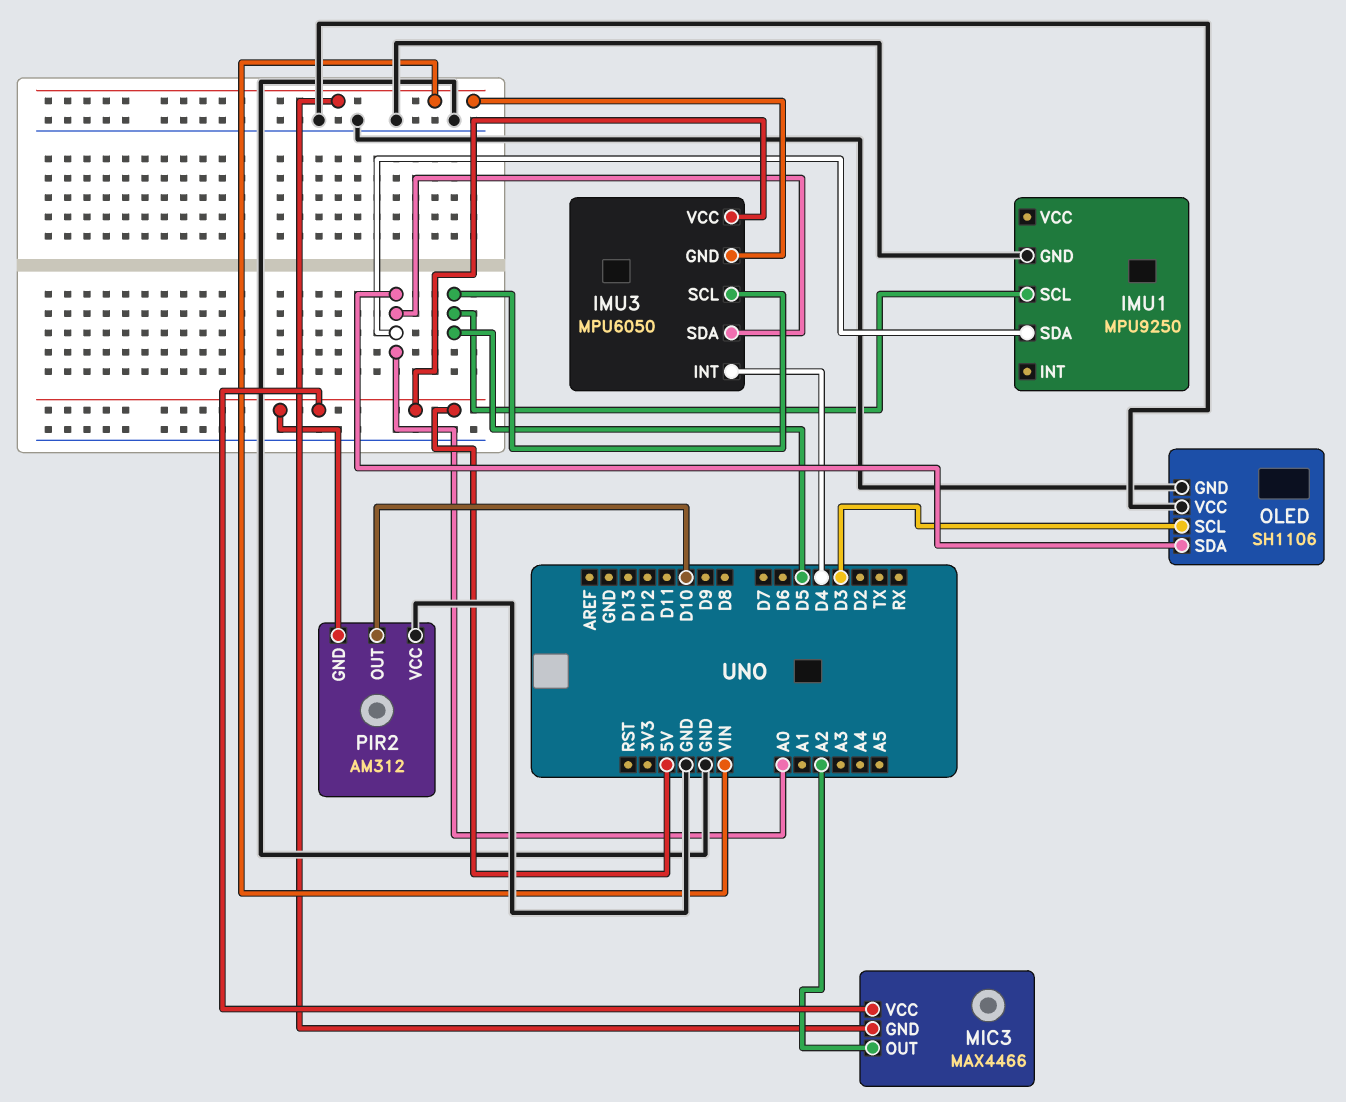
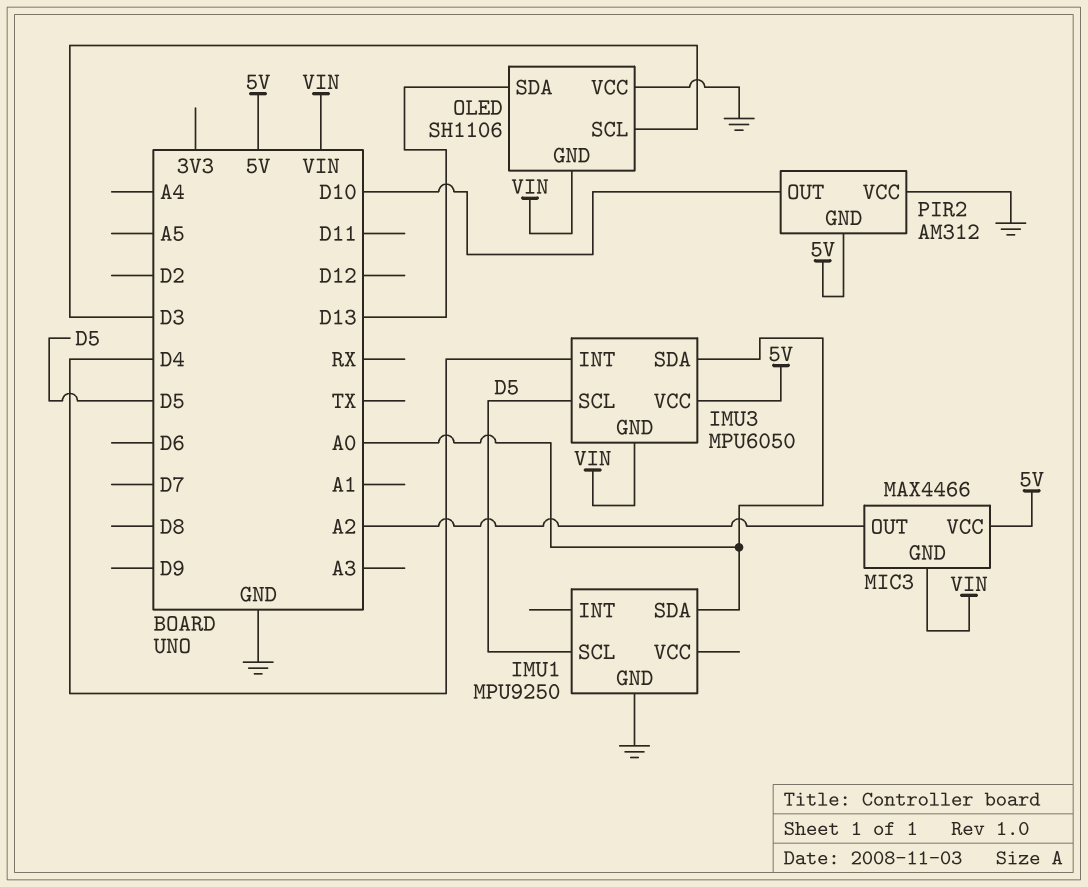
OLED pin GND: GND -> VIN
OLED pin SDA: A0 -> D13

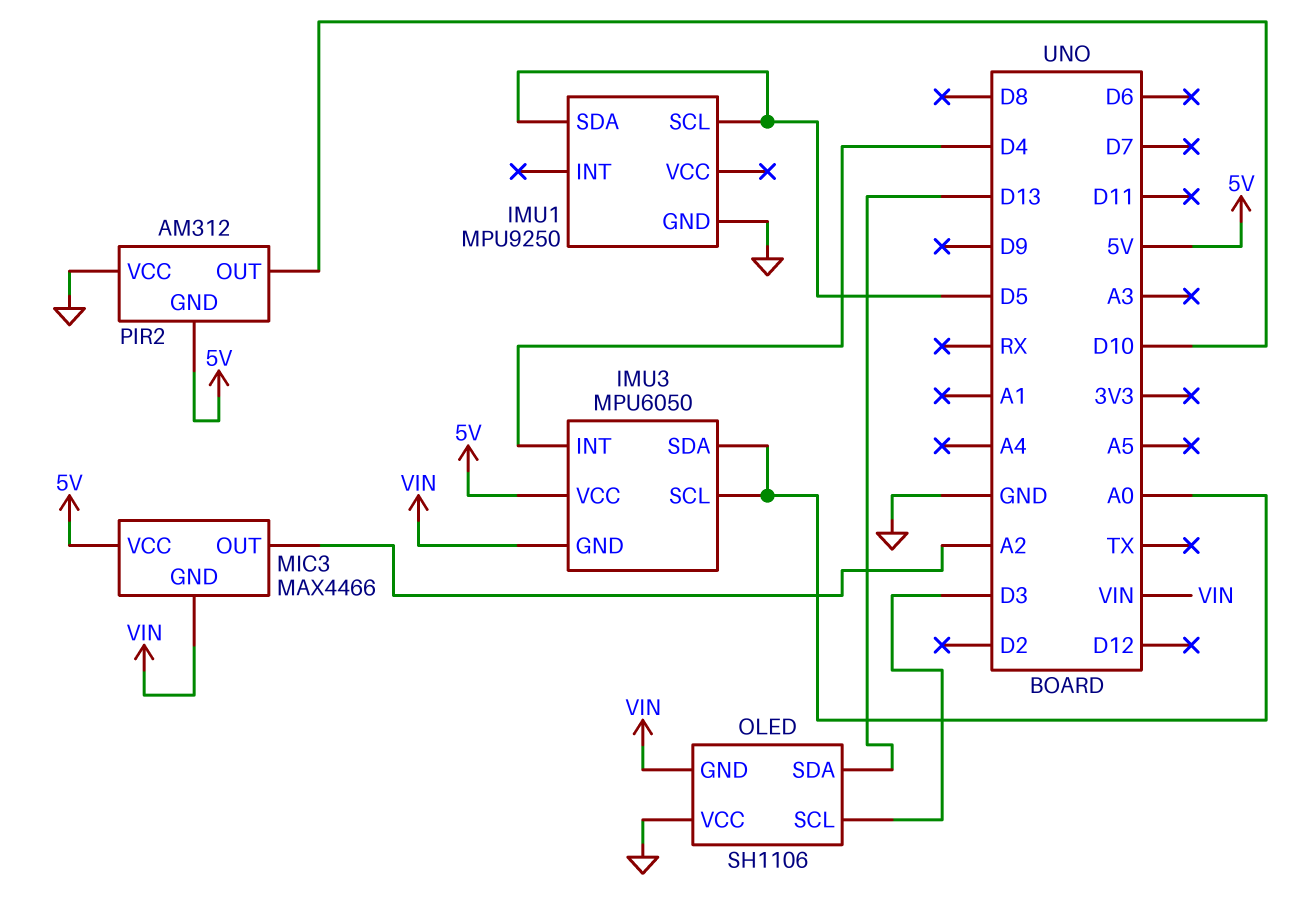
IMU1 pin SDA: A0 -> D5
IMU3 pin SCL: D5 -> A0

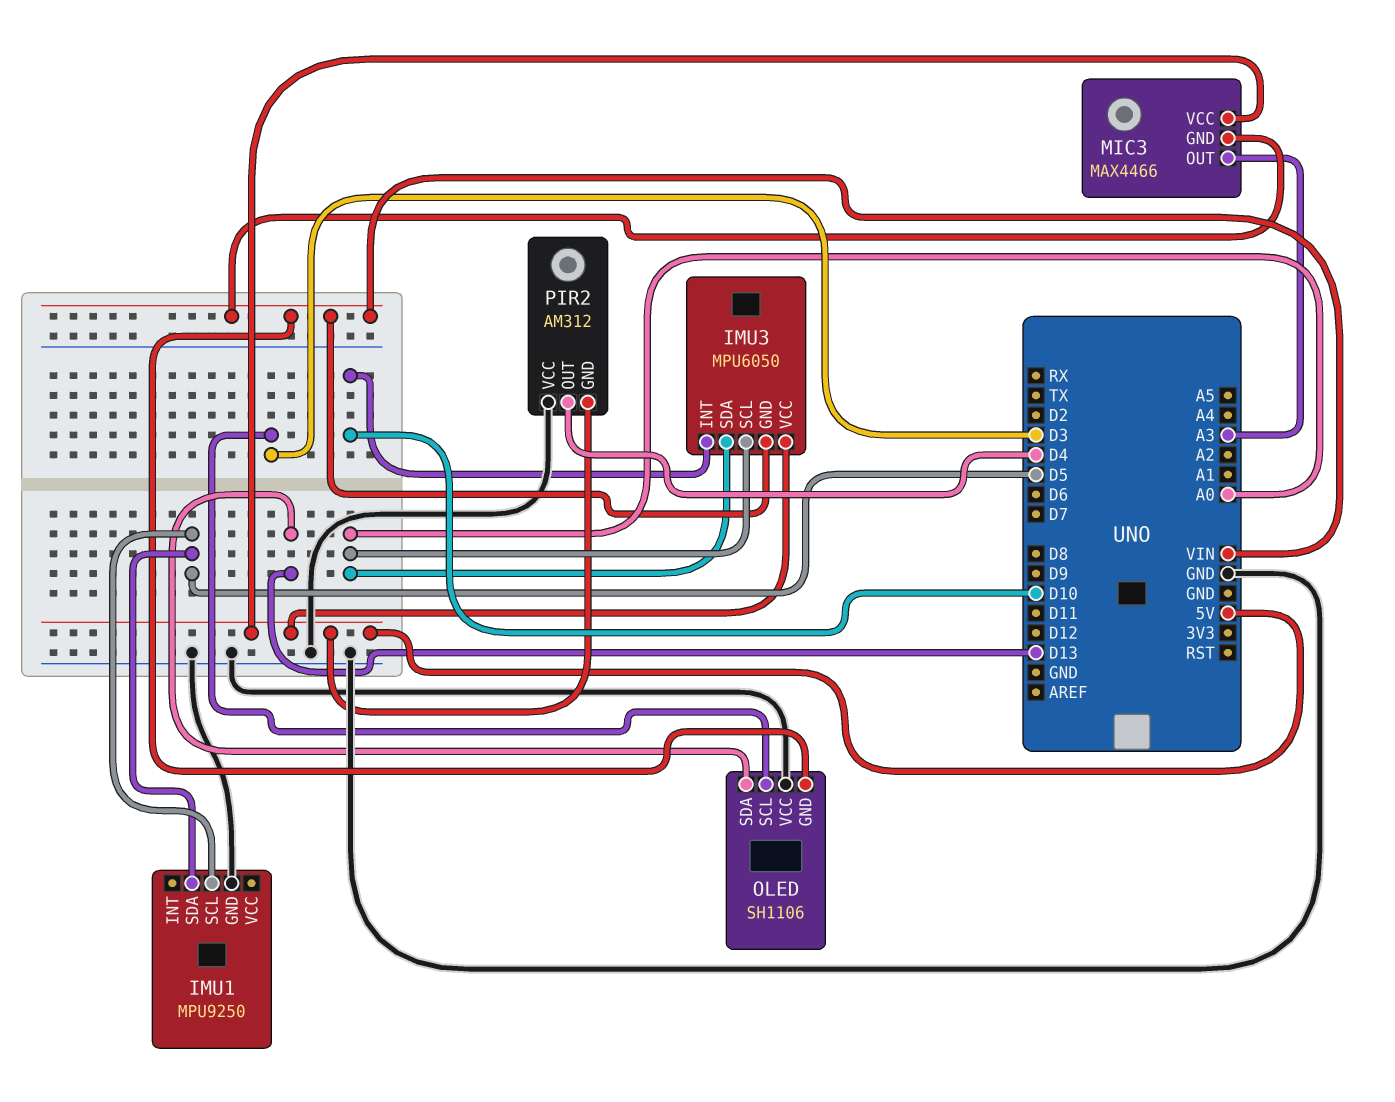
IMU3 pin INT: D4 -> D10
MIC3 pin OUT: A2 -> A3
PIR2 pin OUT: D10 -> D4

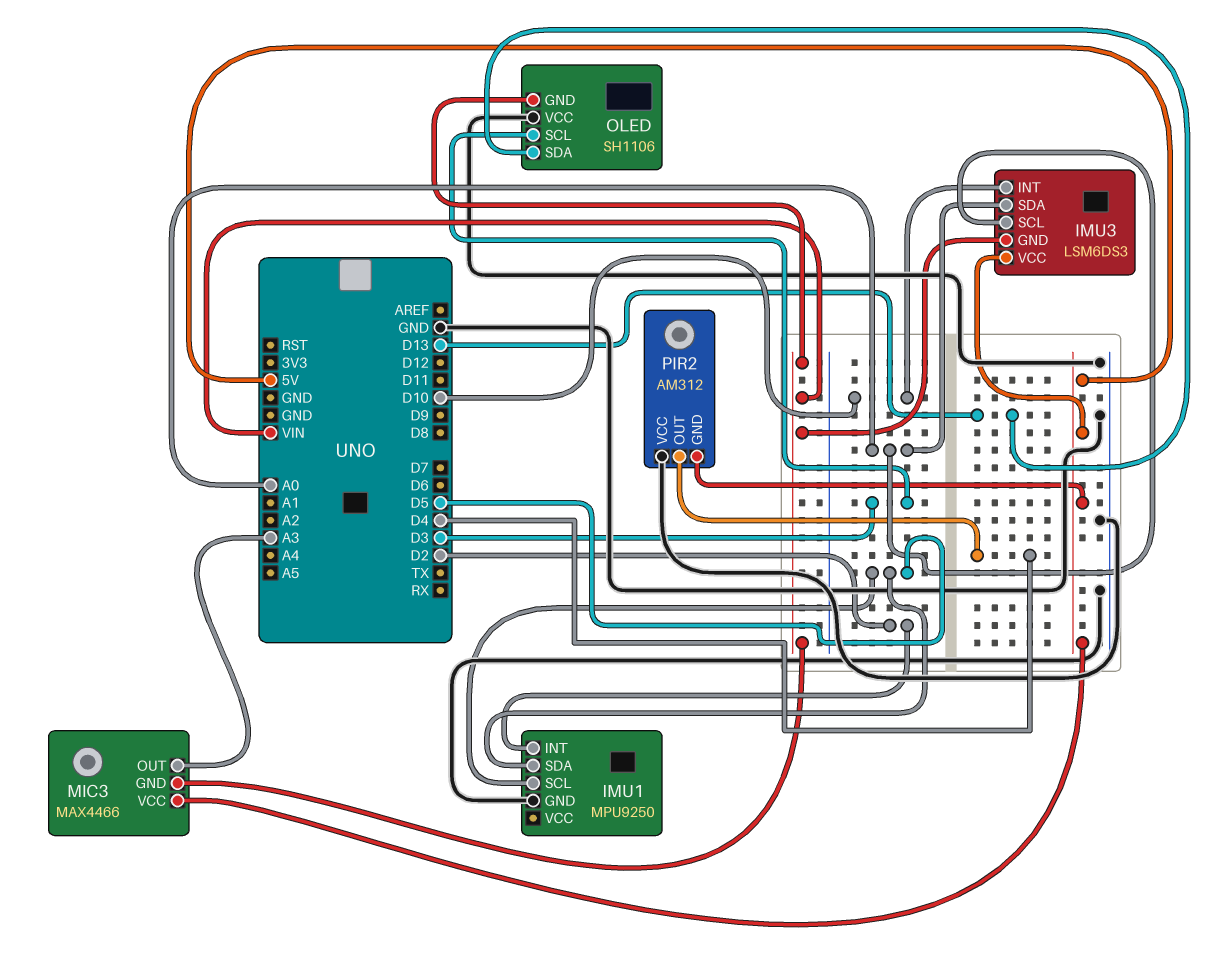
IMU1 pin INT: none -> D2
IMU3: MPU6050 -> LSM6DS3

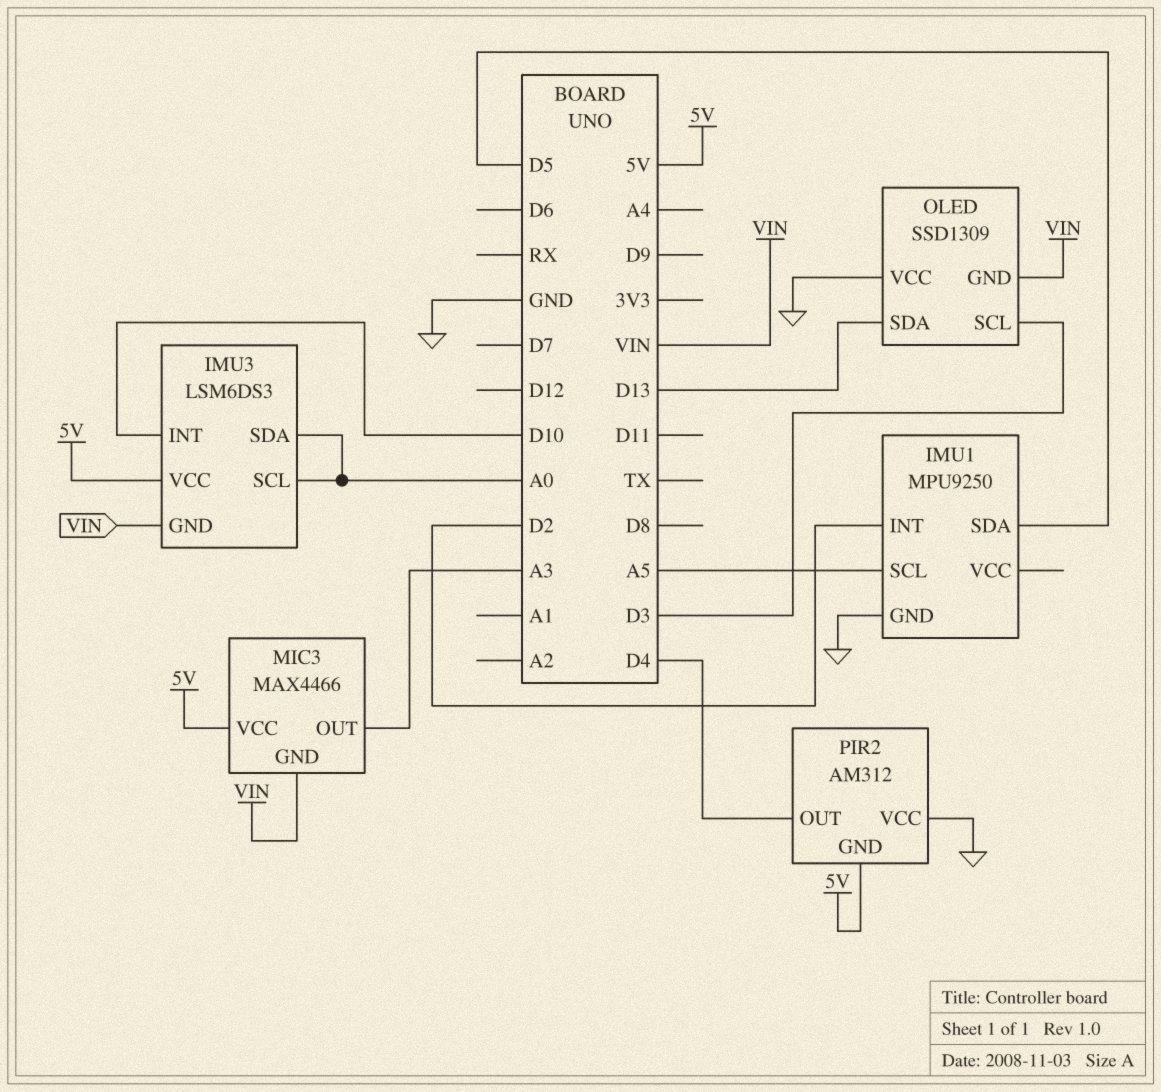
IMU1 pin SCL: D5 -> A5
OLED: SH1106 -> SSD1309

